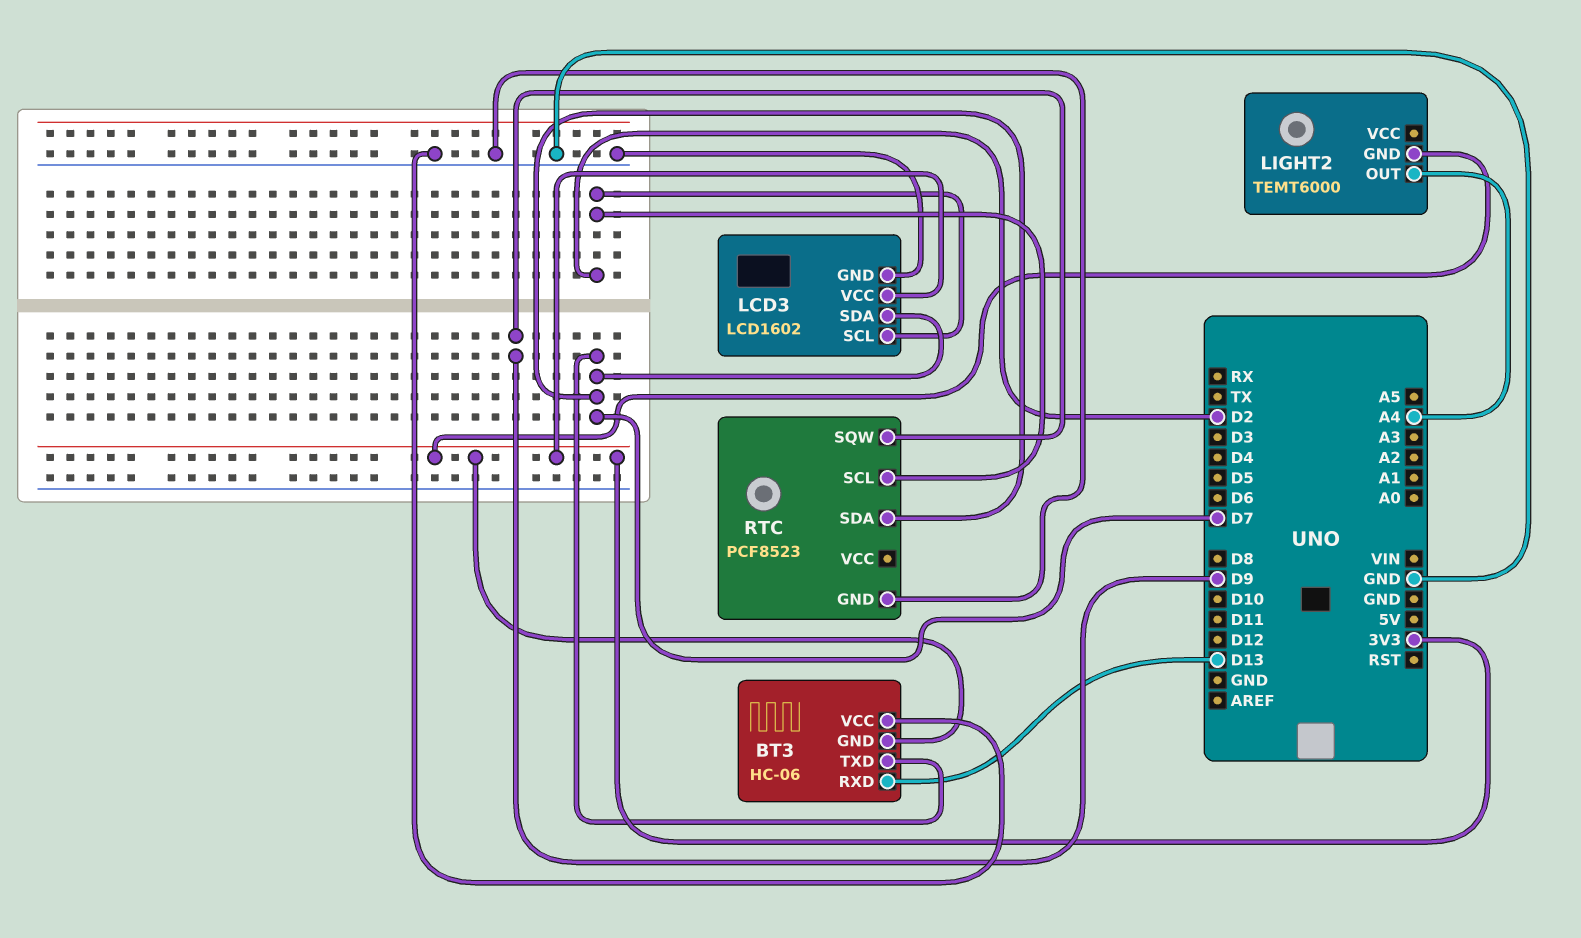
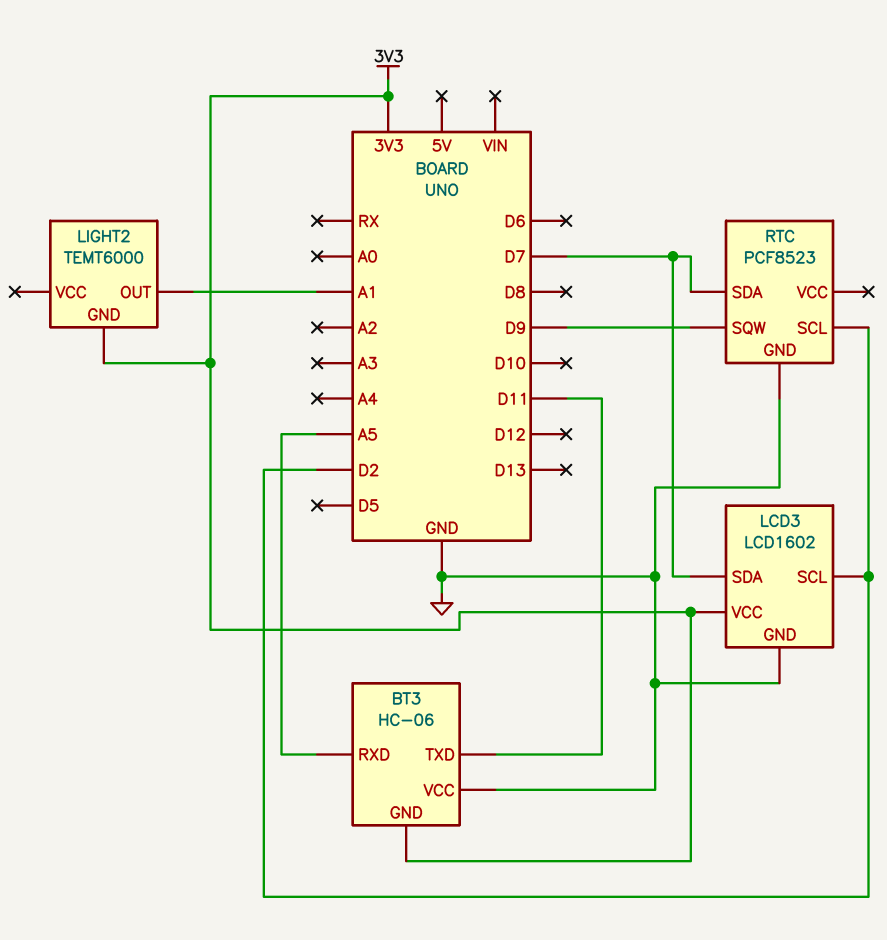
BT3 pin RXD: D13 -> A5
BT3 pin TXD: D7 -> D11
LIGHT2 pin OUT: A4 -> A1

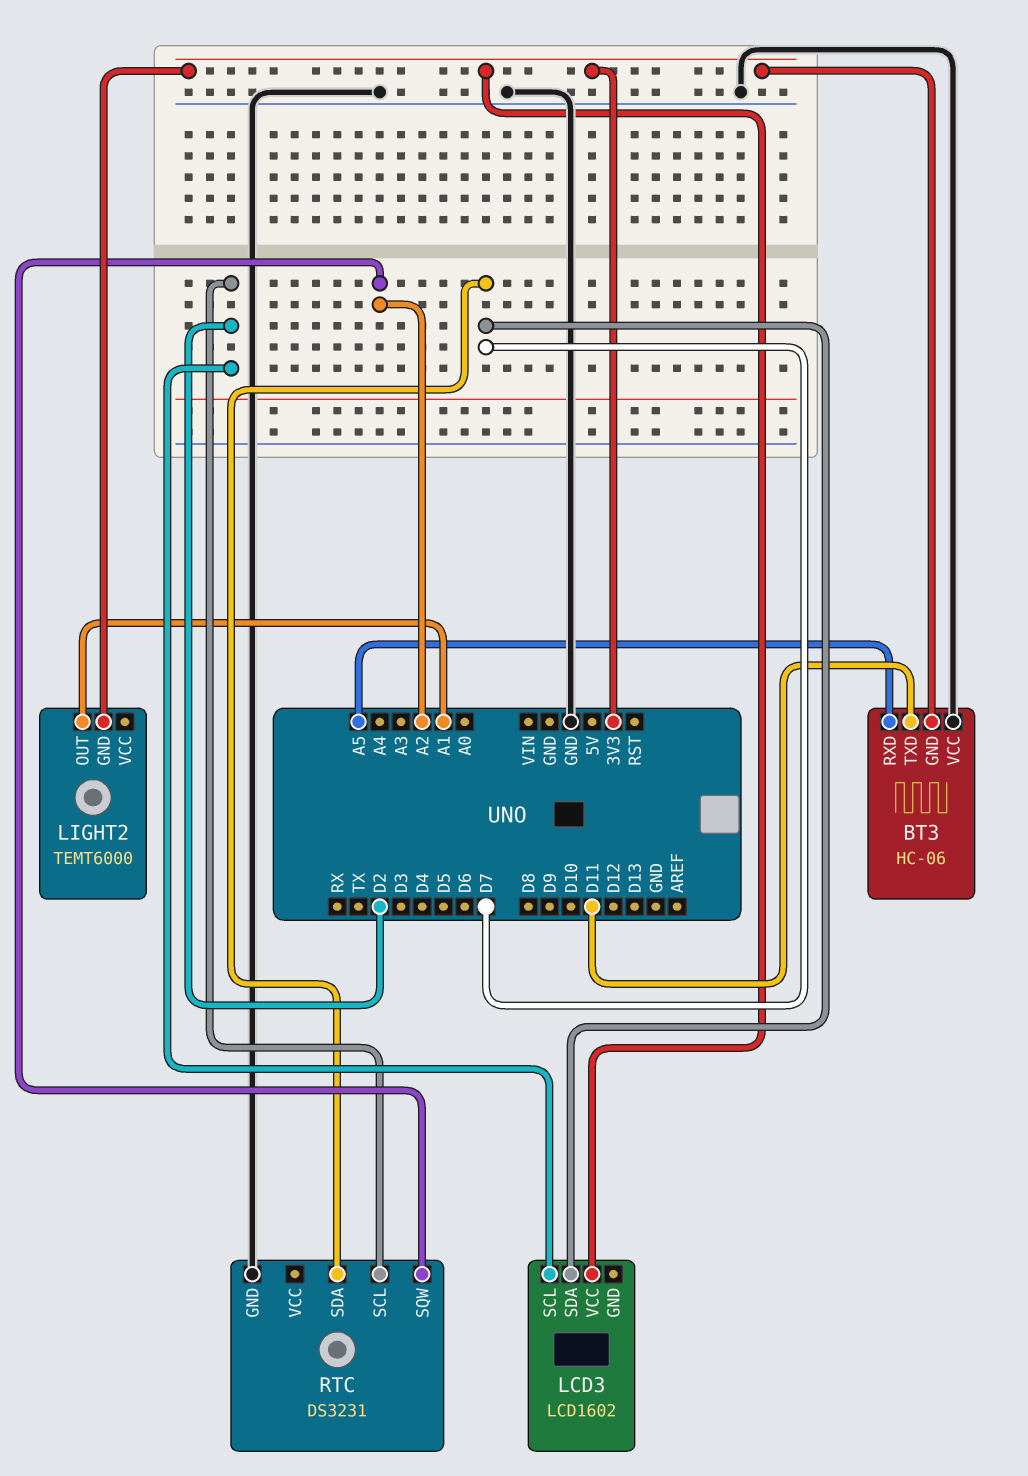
LCD3 pin GND: GND -> none
RTC: PCF8523 -> DS3231
RTC pin SQW: D9 -> A2

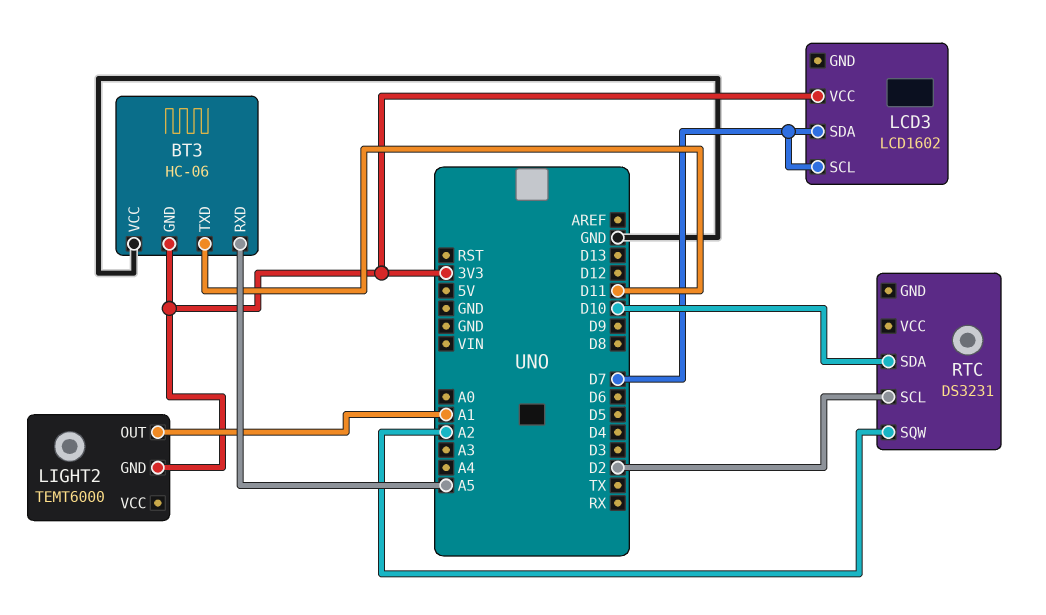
LCD3 pin SCL: D2 -> D7
RTC pin GND: GND -> none
RTC pin SDA: D7 -> D10

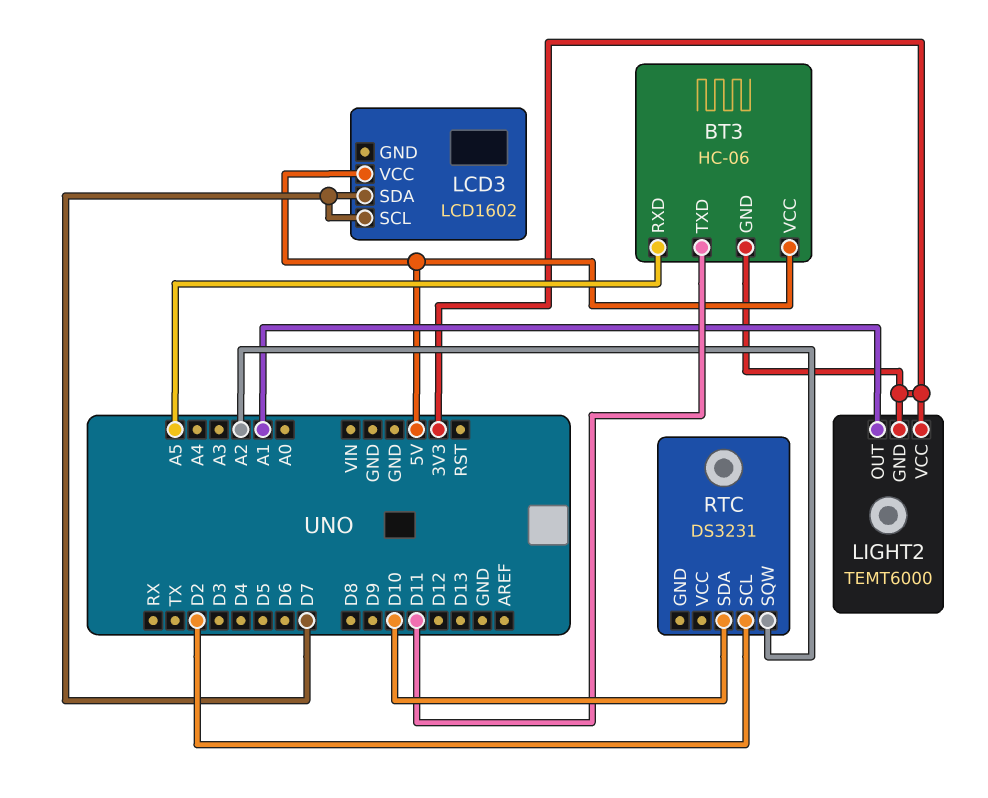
BT3 pin VCC: GND -> 5V
LCD3 pin VCC: 3V3 -> 5V
LIGHT2 pin VCC: none -> 3V3

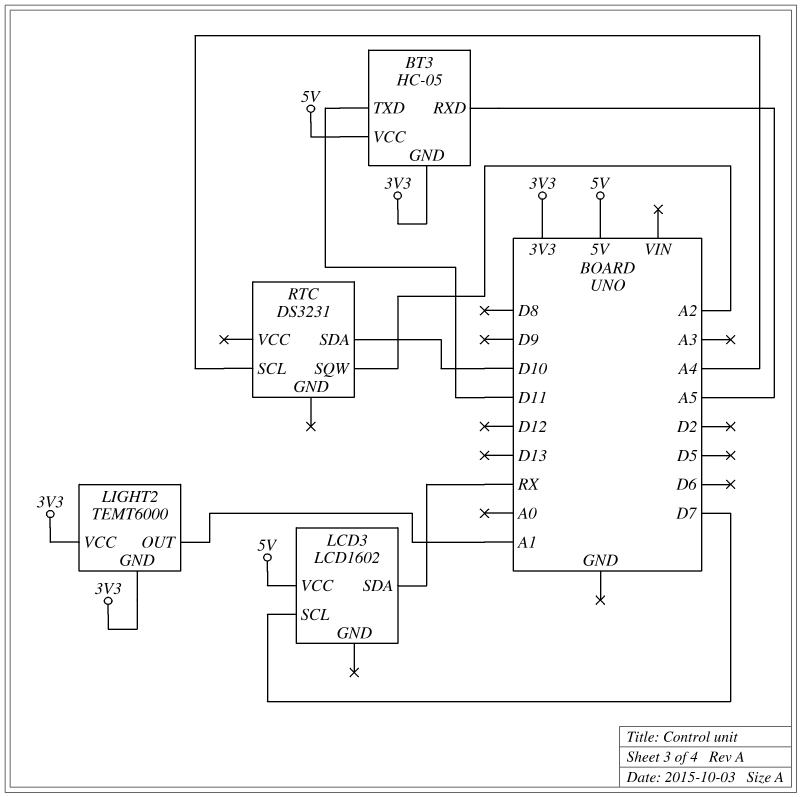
BT3: HC-06 -> HC-05
LCD3 pin SDA: D7 -> RX
RTC pin SCL: D2 -> A4

